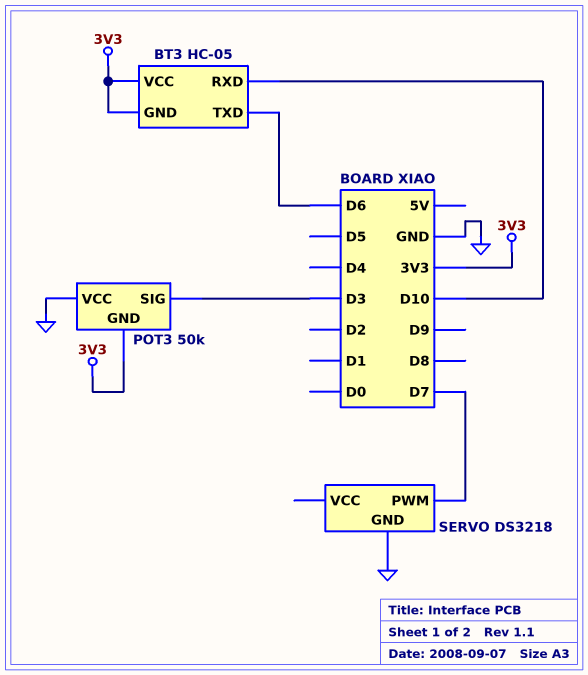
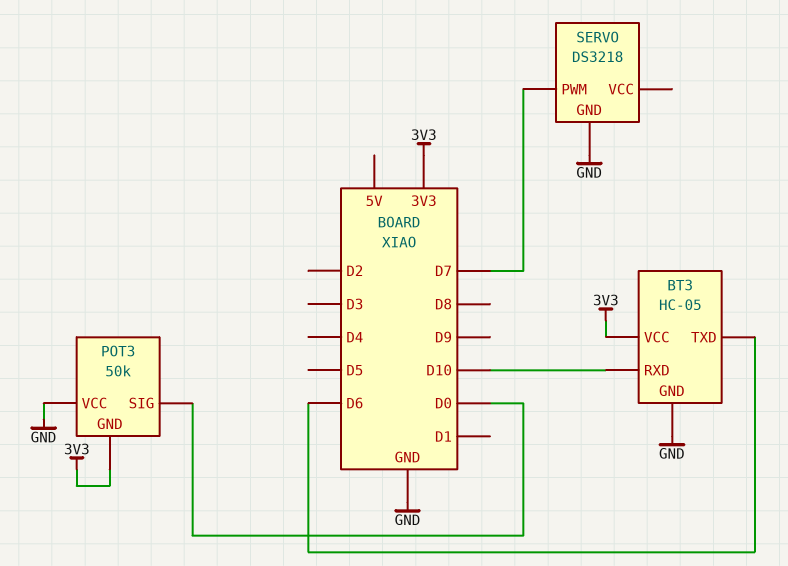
BT3 pin GND: 3V3 -> GND
POT3 pin SIG: D3 -> D0

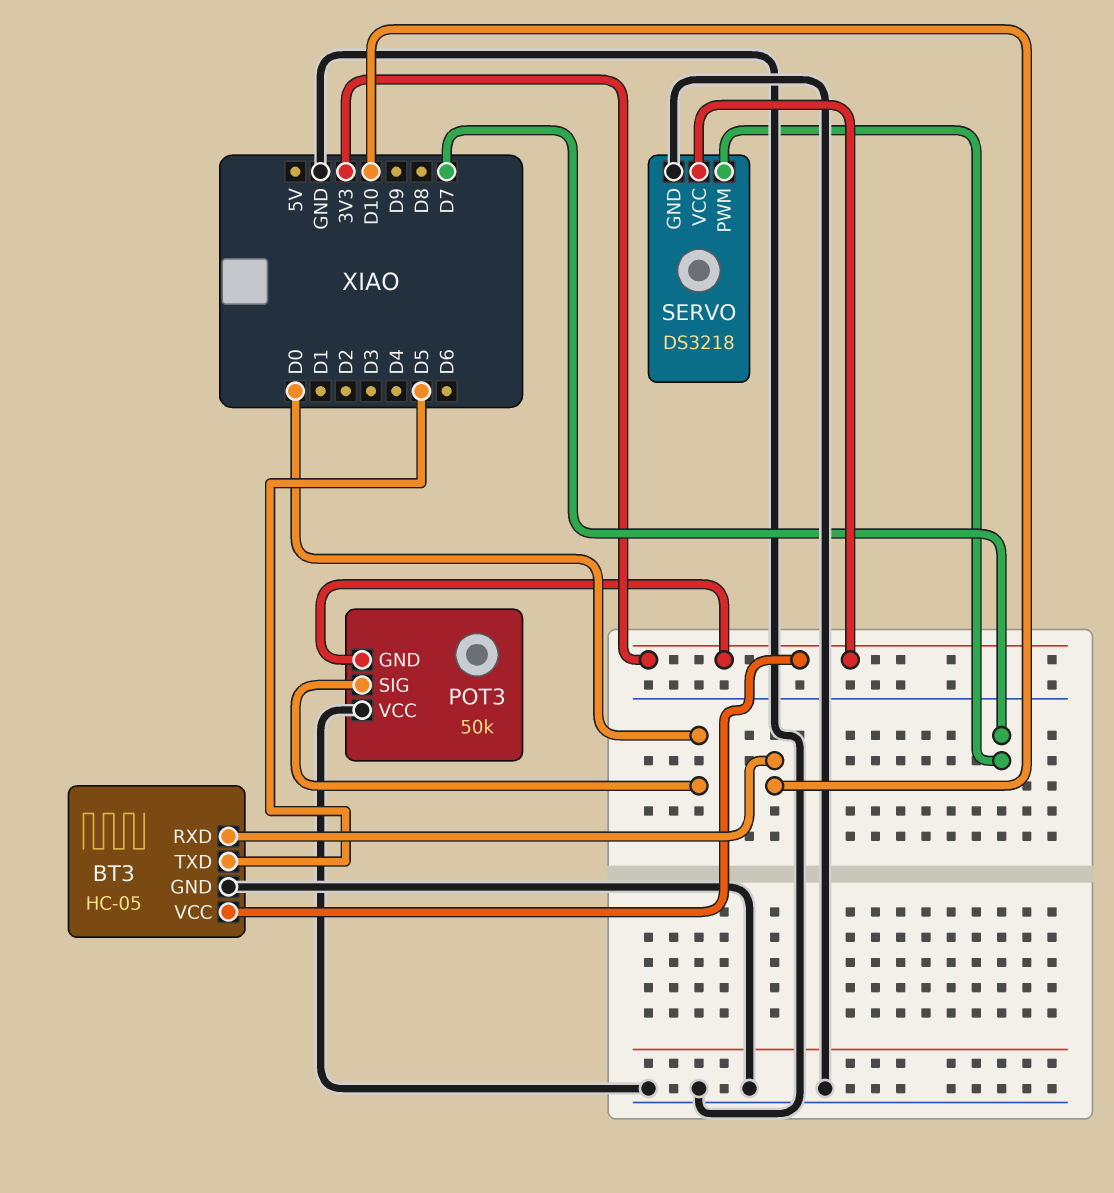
BT3 pin TXD: D6 -> D5
SERVO pin VCC: none -> 3V3

